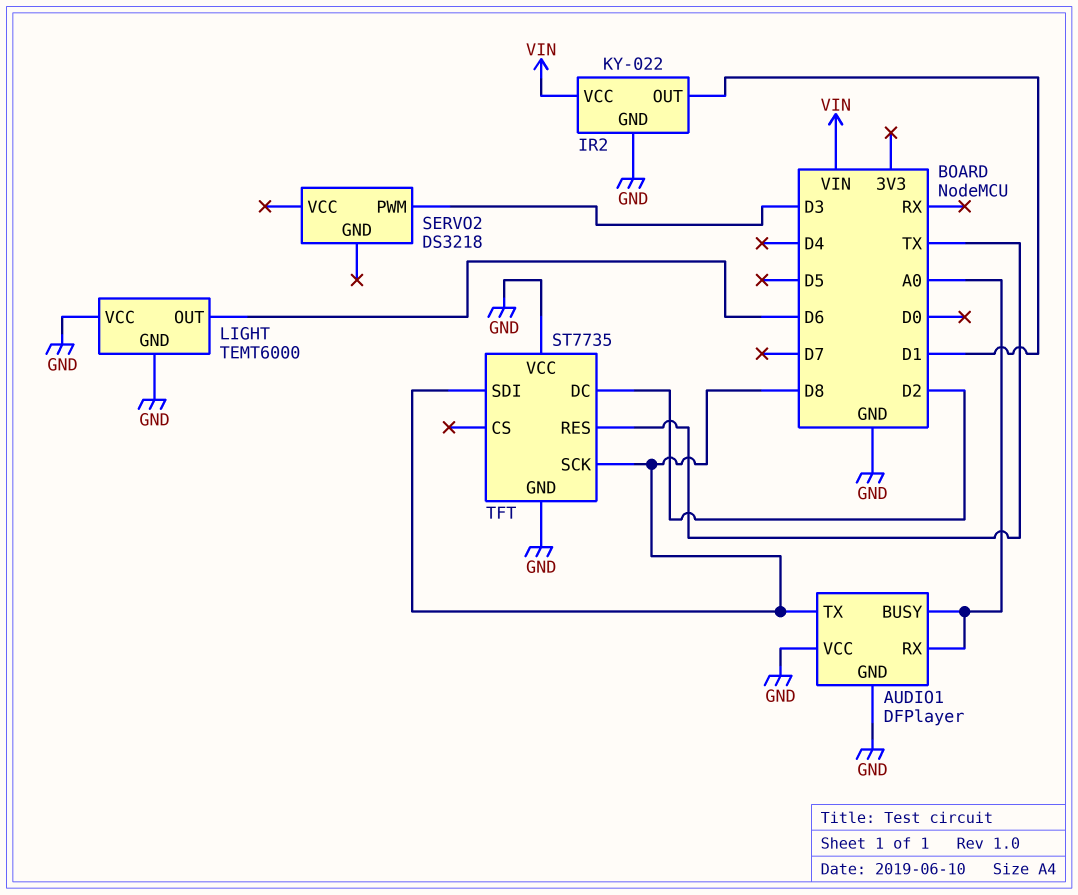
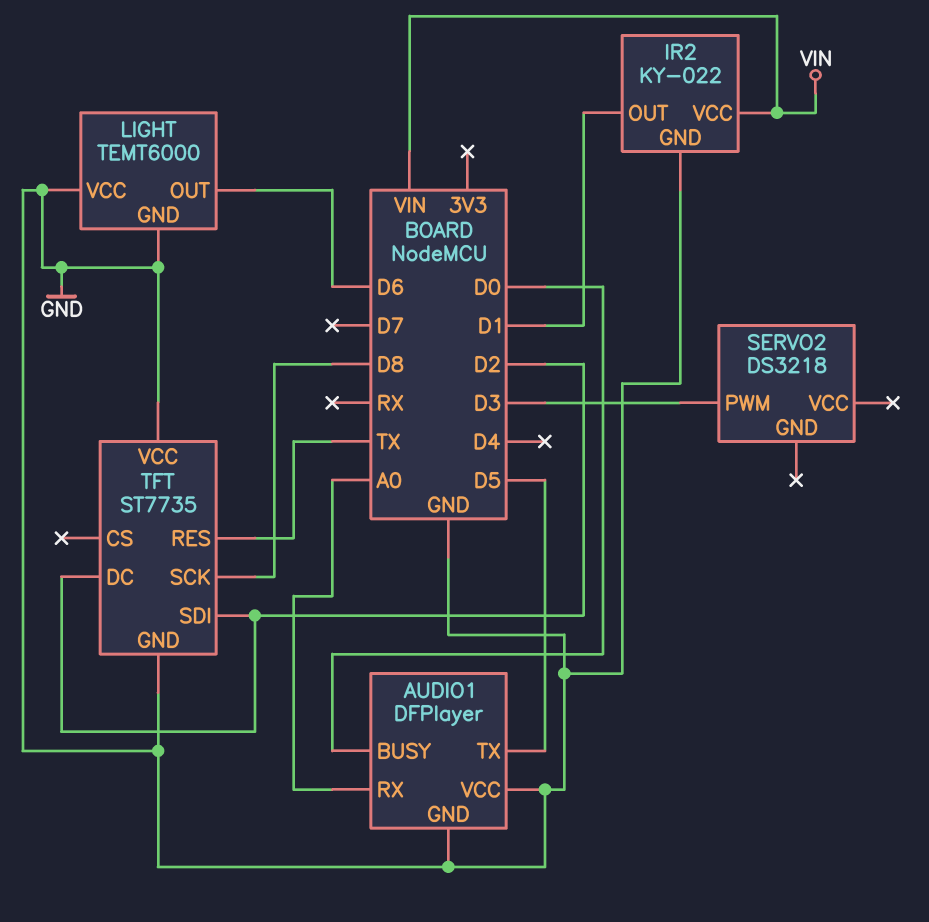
AUDIO1 pin BUSY: A0 -> D0
AUDIO1 pin TX: D8 -> D5
TFT pin SDI: D8 -> D2

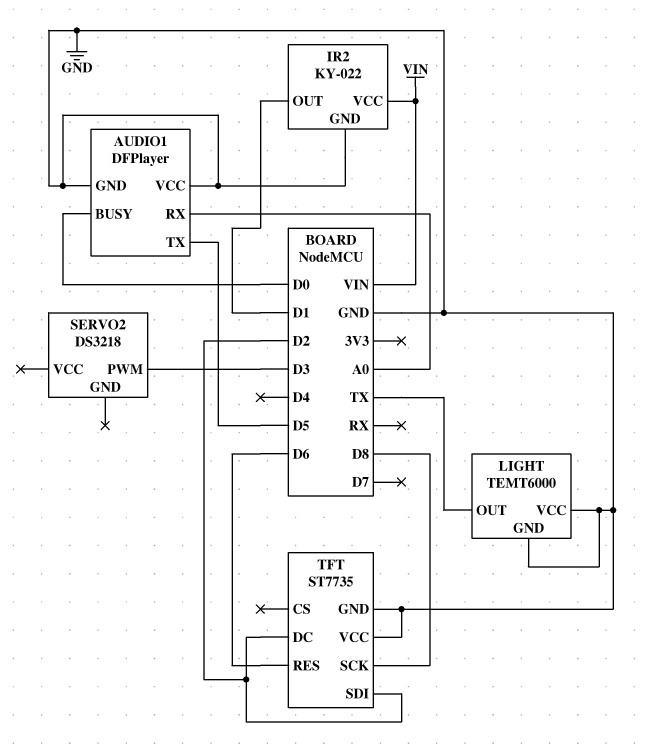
LIGHT pin OUT: D6 -> TX
TFT pin RES: TX -> D6

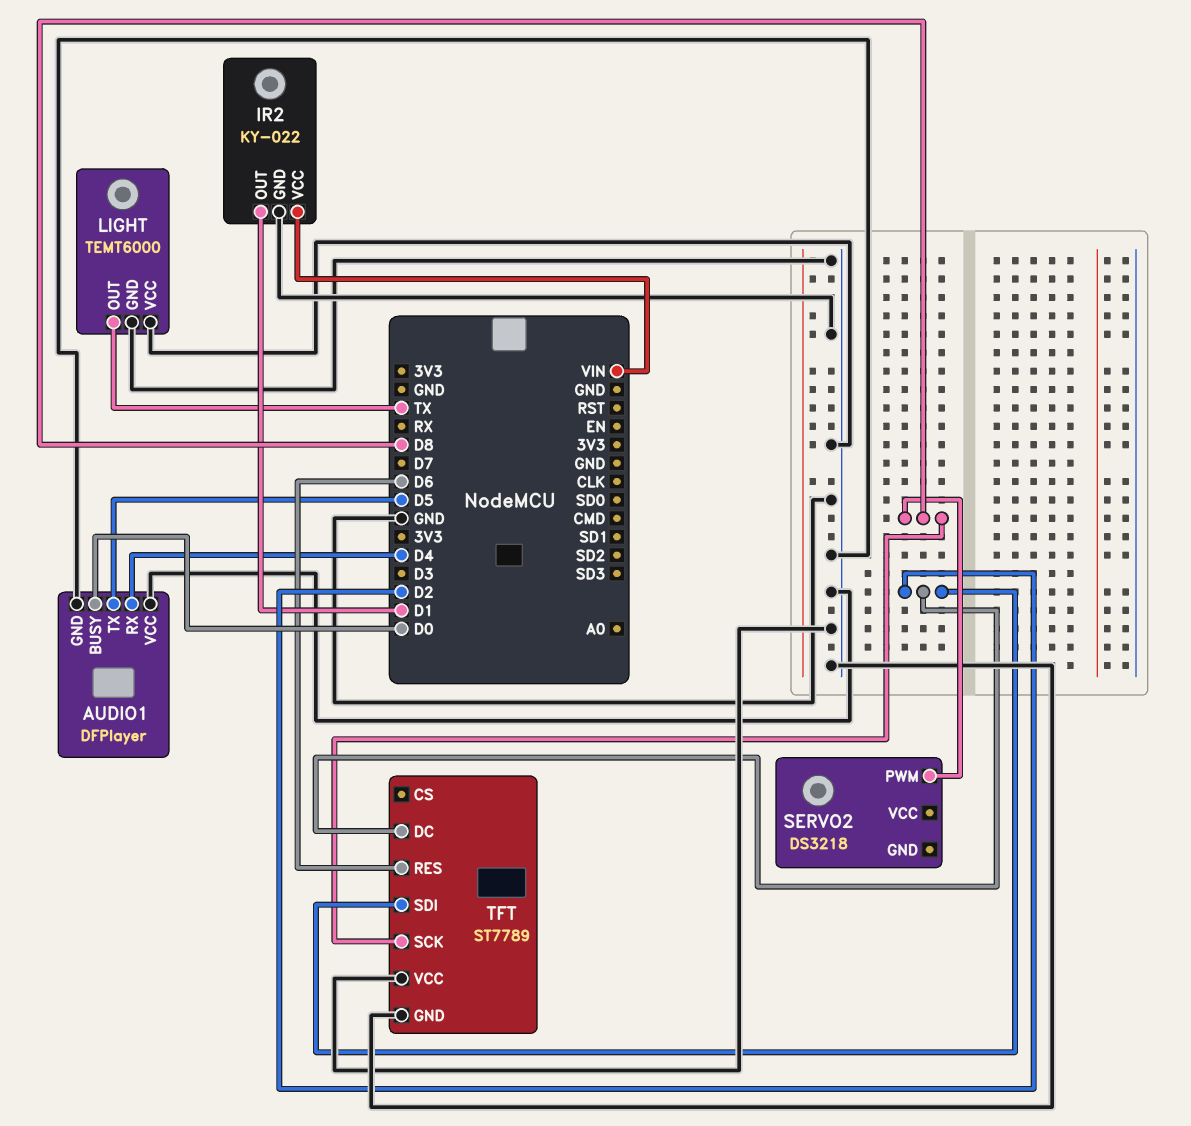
AUDIO1 pin RX: A0 -> D4
SERVO2 pin PWM: D3 -> D8
TFT: ST7735 -> ST7789

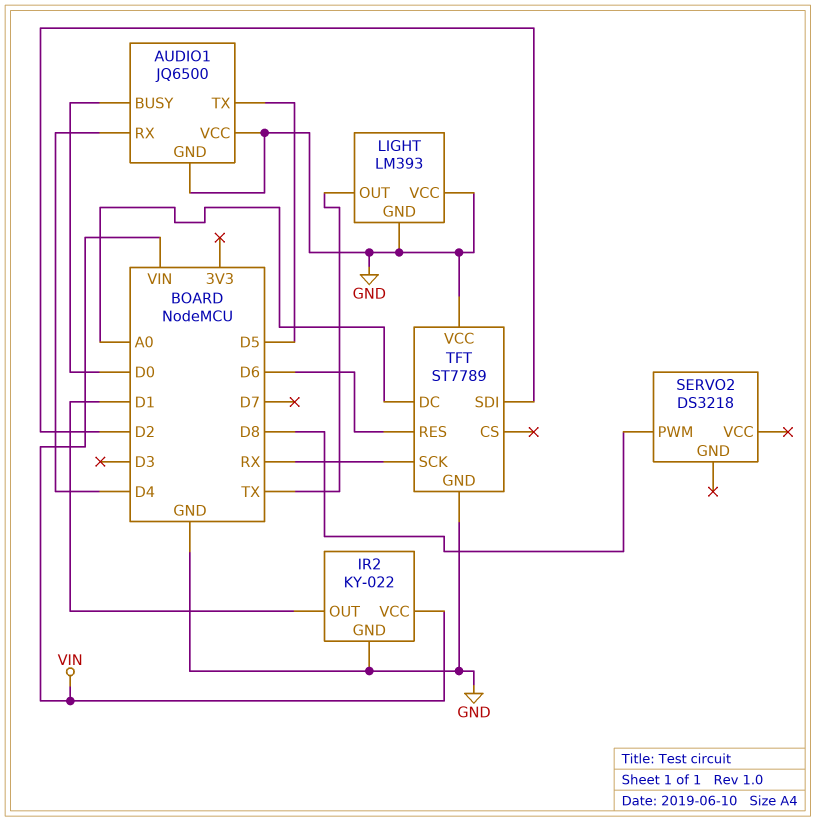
AUDIO1: DFPlayer -> JQ6500
LIGHT: TEMT6000 -> LM393
TFT pin DC: D2 -> A0
TFT pin SCK: D8 -> RX

